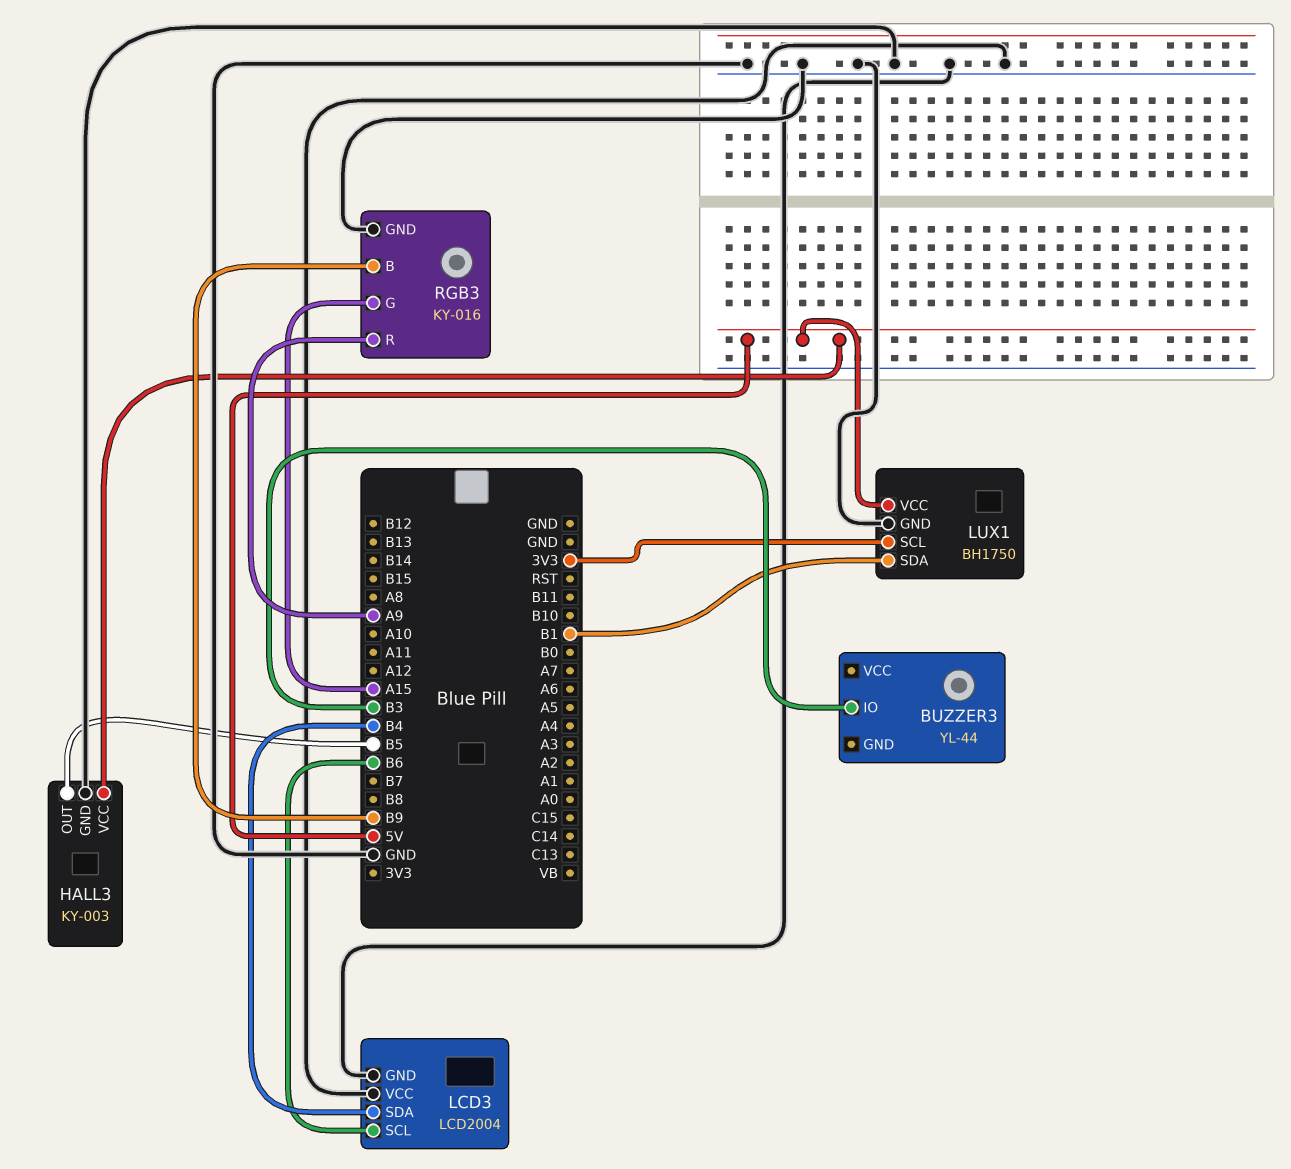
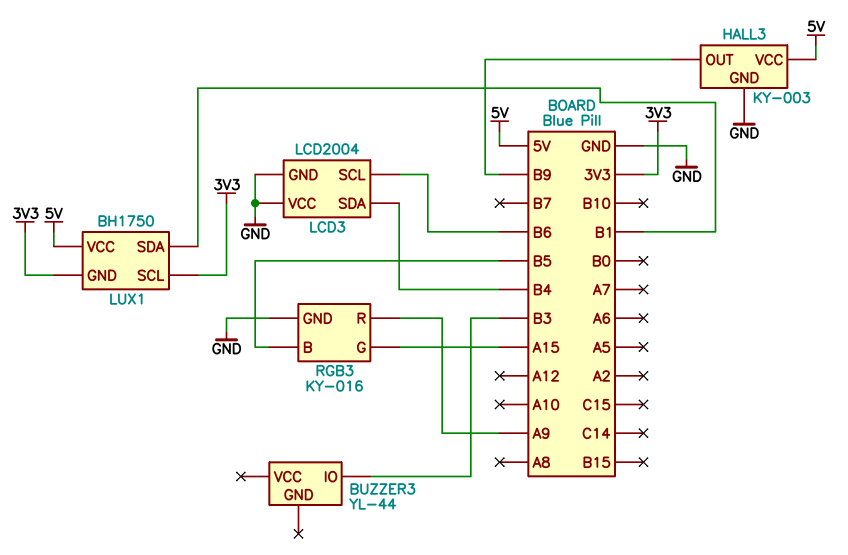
HALL3 pin OUT: B5 -> B9
LUX1 pin GND: GND -> 3V3
RGB3 pin B: B9 -> B5

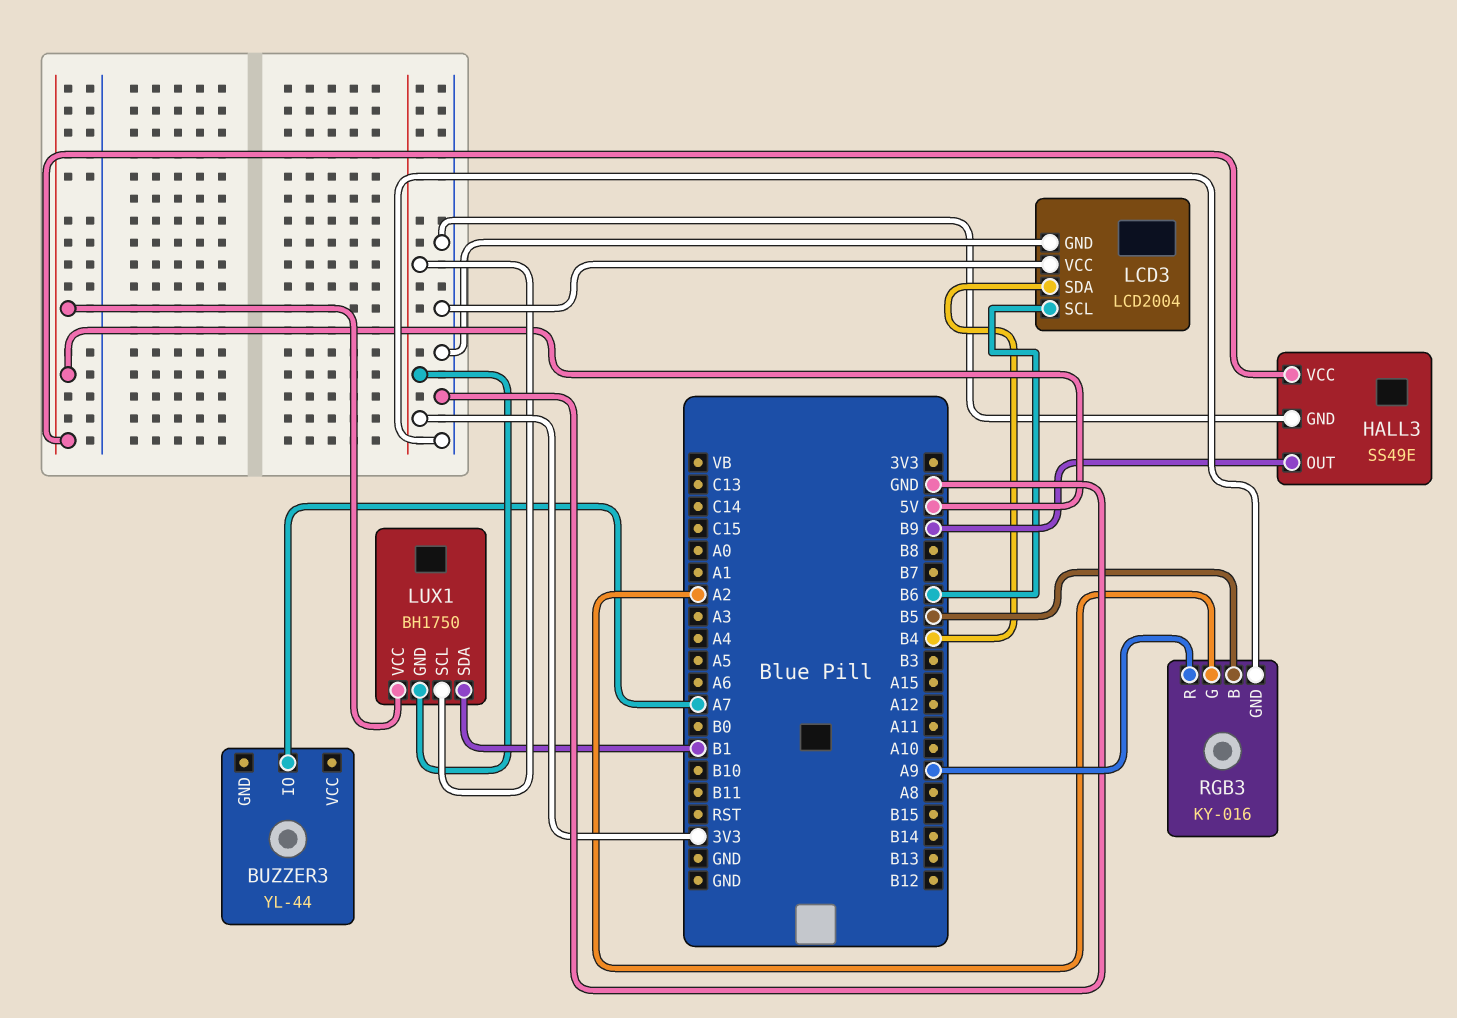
BUZZER3 pin IO: B3 -> A7
HALL3: KY-003 -> SS49E
RGB3 pin G: A15 -> A2

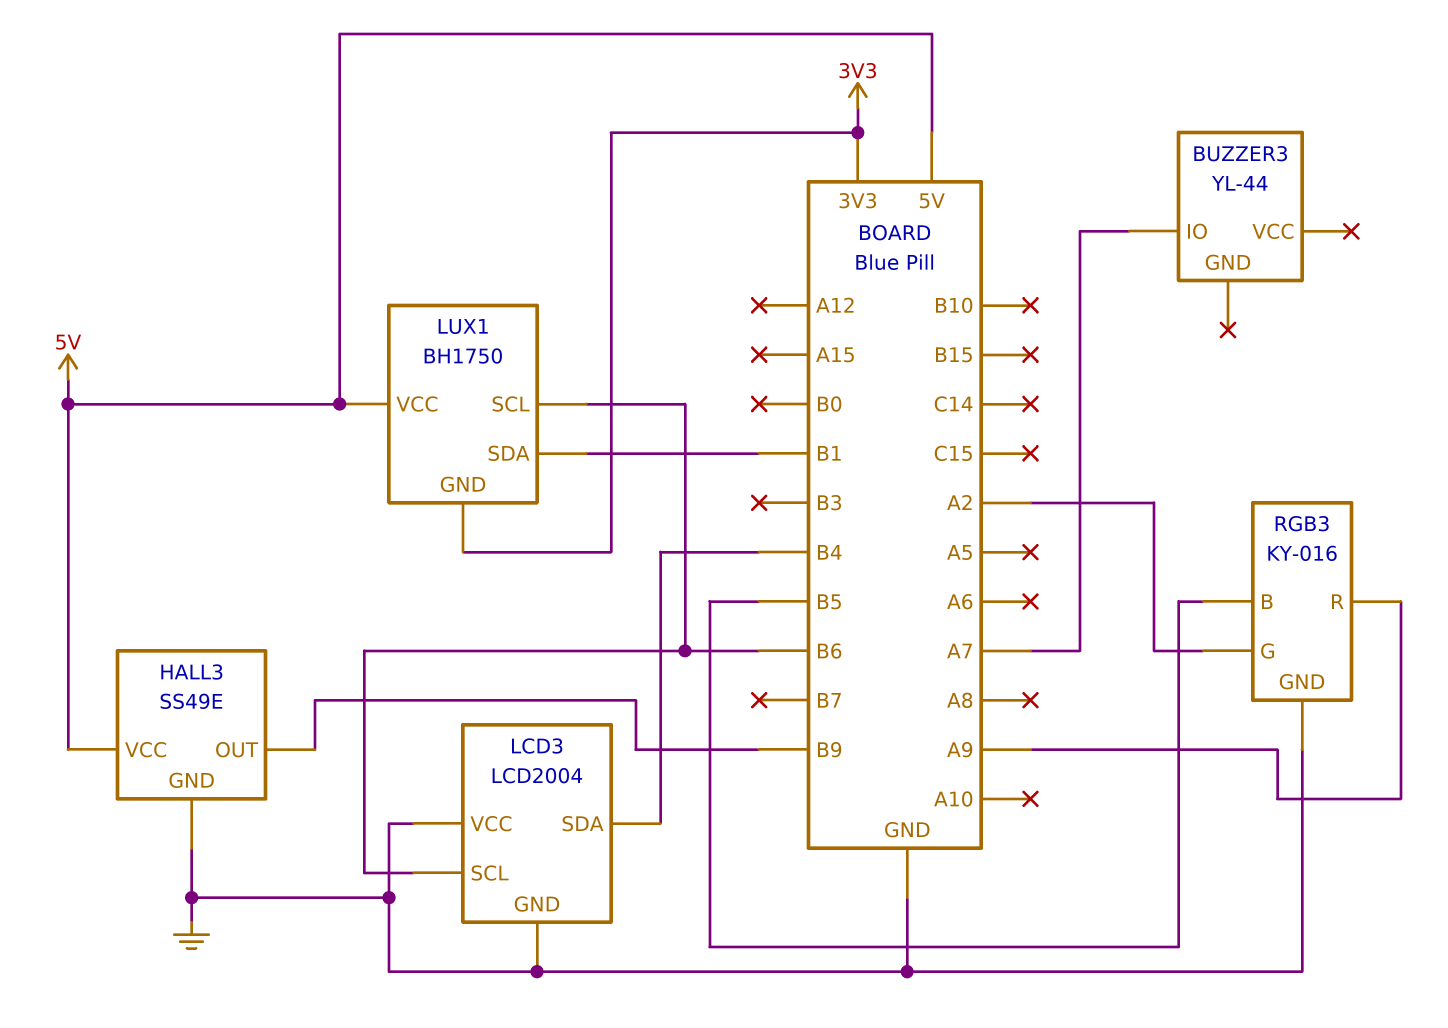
LUX1 pin SCL: 3V3 -> B6

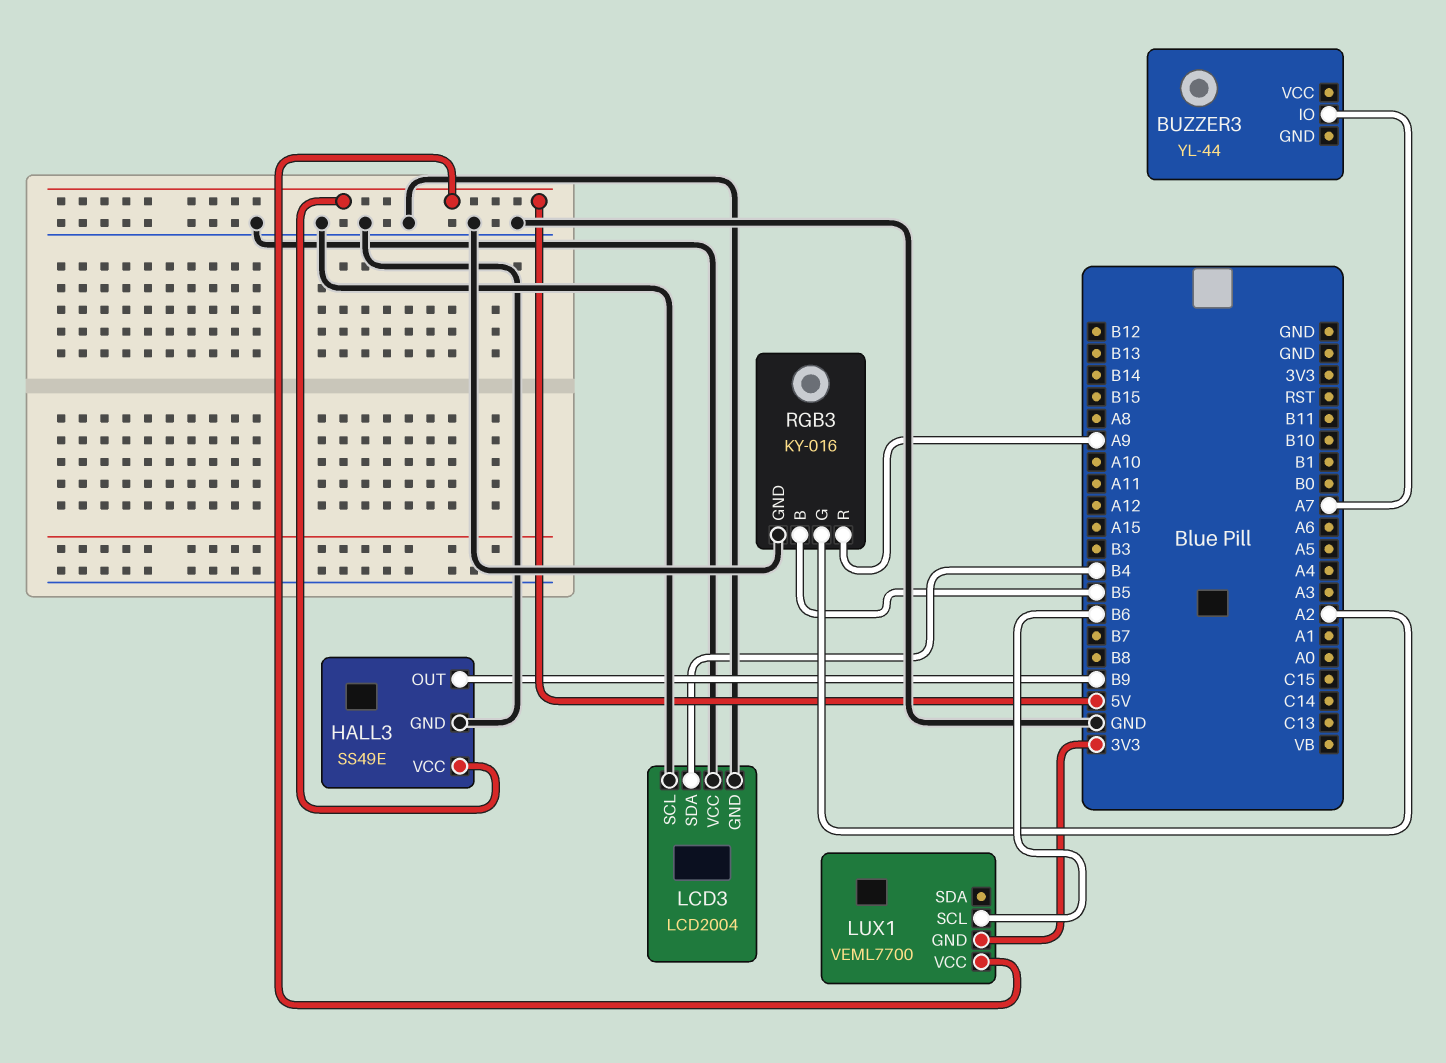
LCD3 pin SCL: B6 -> GND
LUX1: BH1750 -> VEML7700
LUX1 pin SDA: B1 -> none

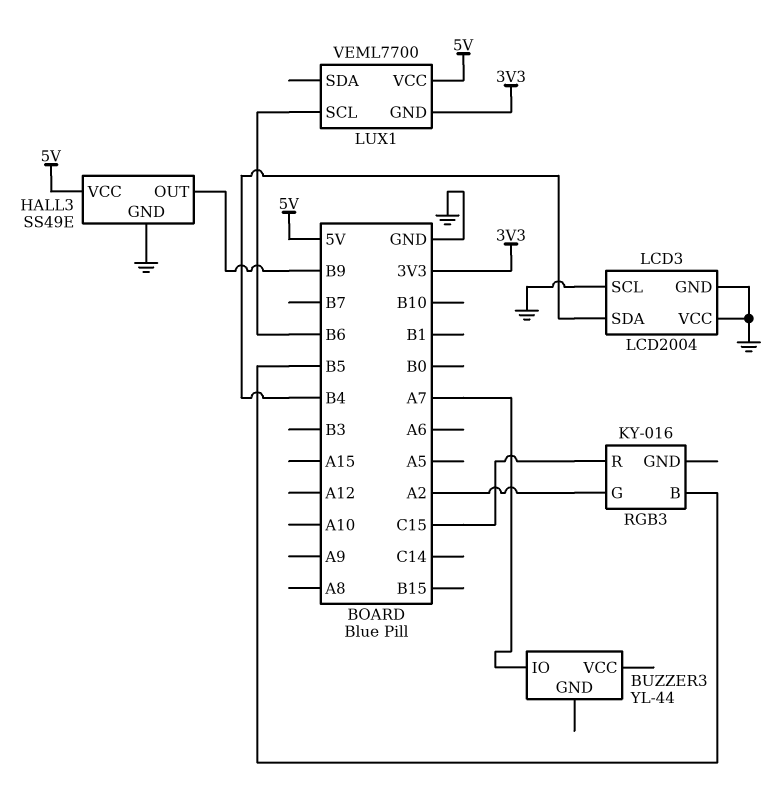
RGB3 pin GND: GND -> none
RGB3 pin R: A9 -> C15

